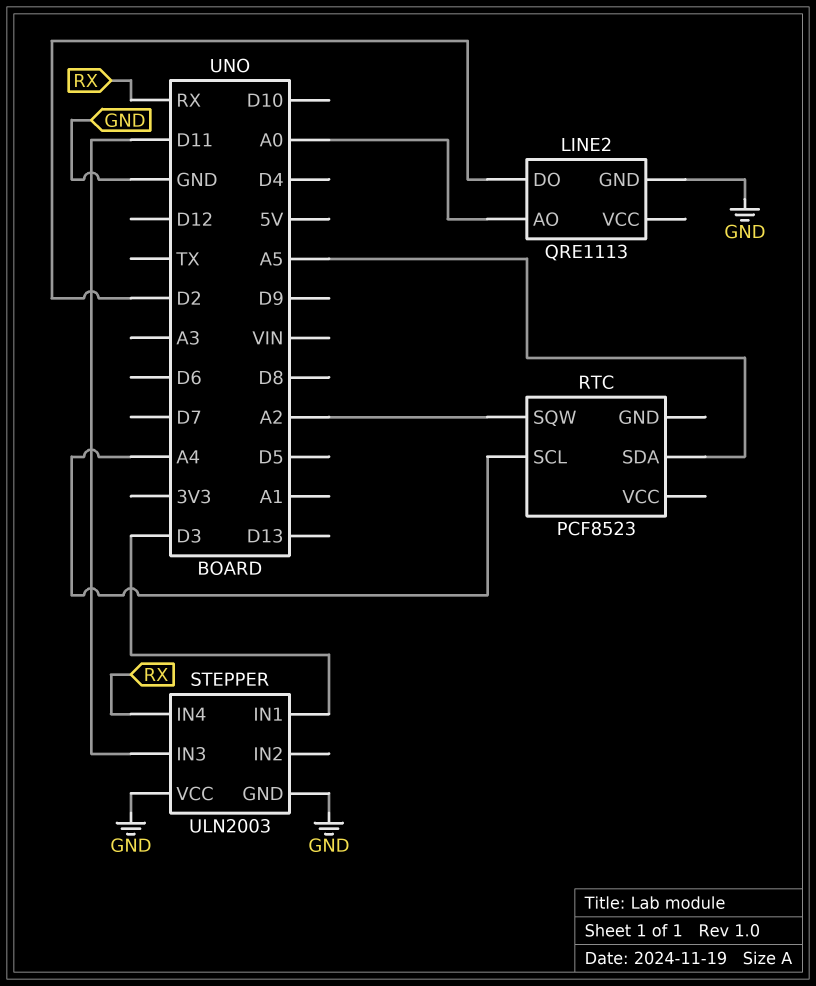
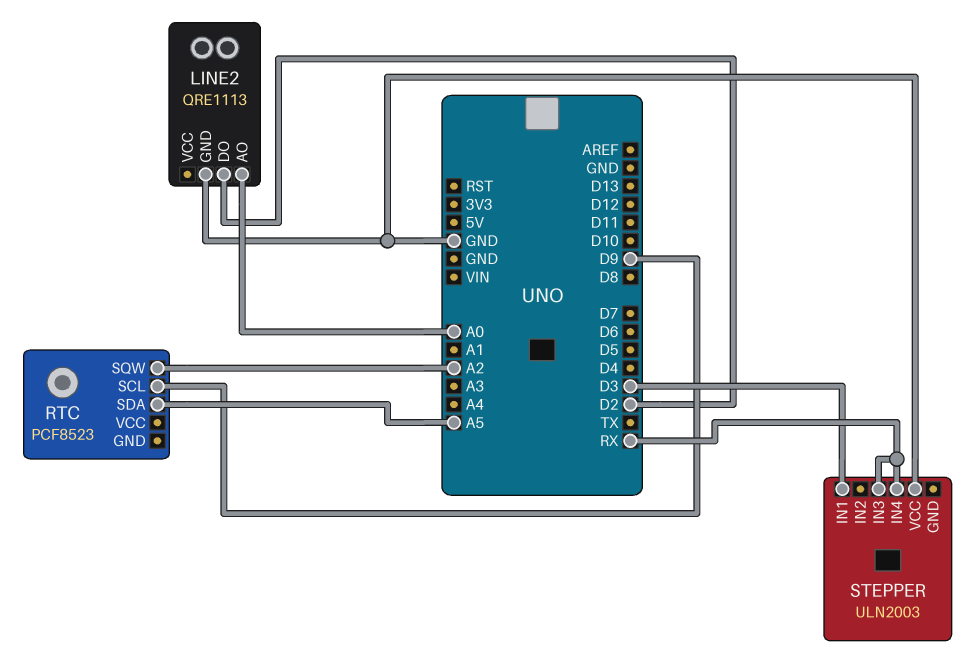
RTC pin SCL: A4 -> D9
STEPPER pin GND: GND -> none
STEPPER pin IN3: D11 -> RX

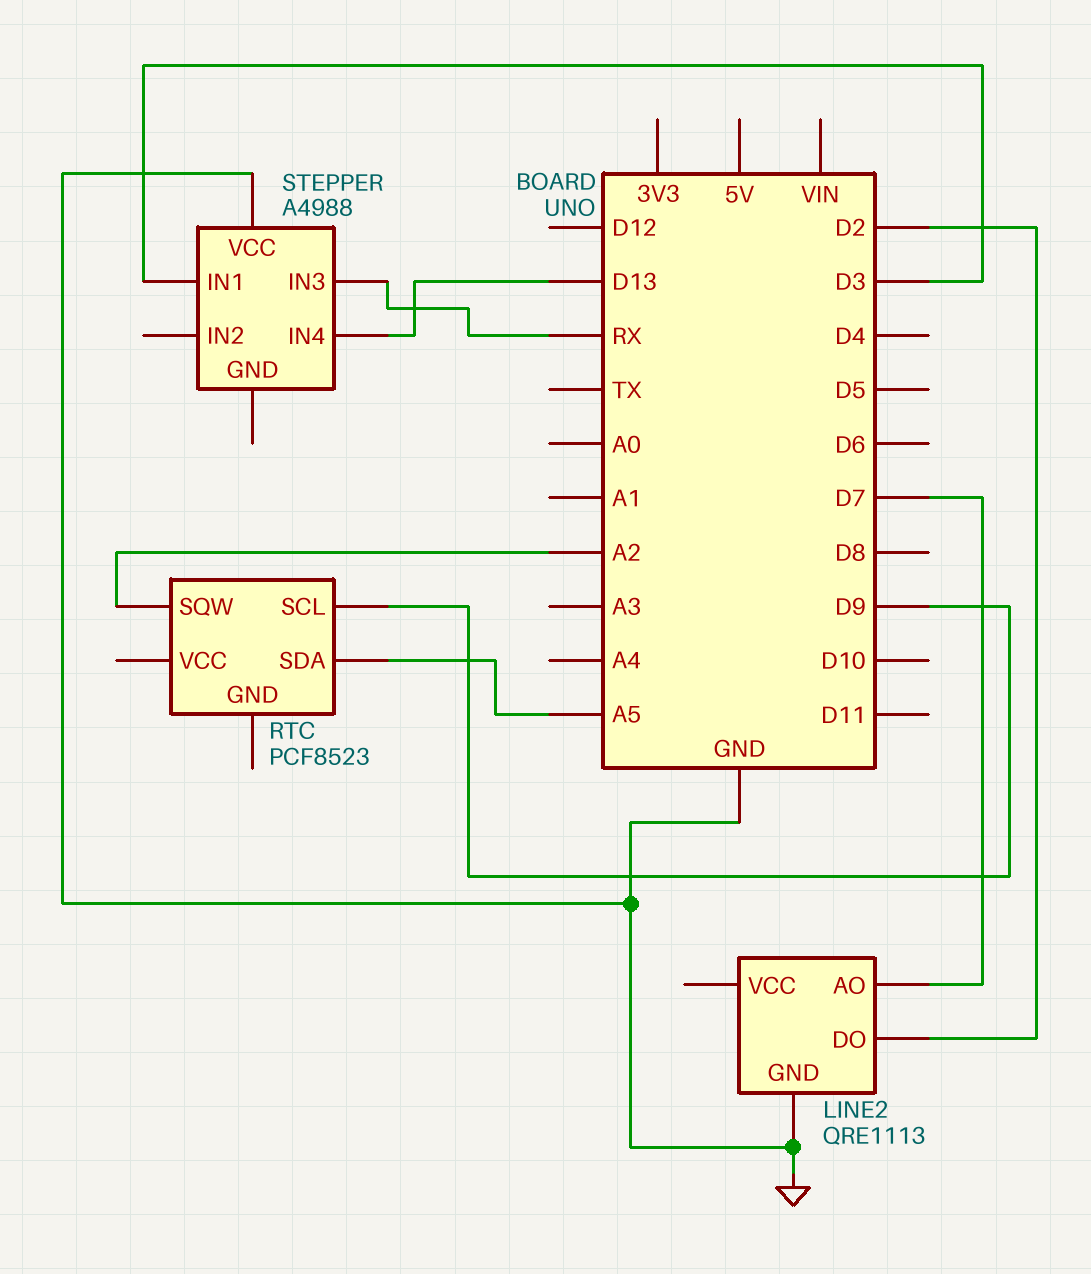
LINE2 pin AO: A0 -> D7
STEPPER: ULN2003 -> A4988
STEPPER pin IN4: RX -> D13

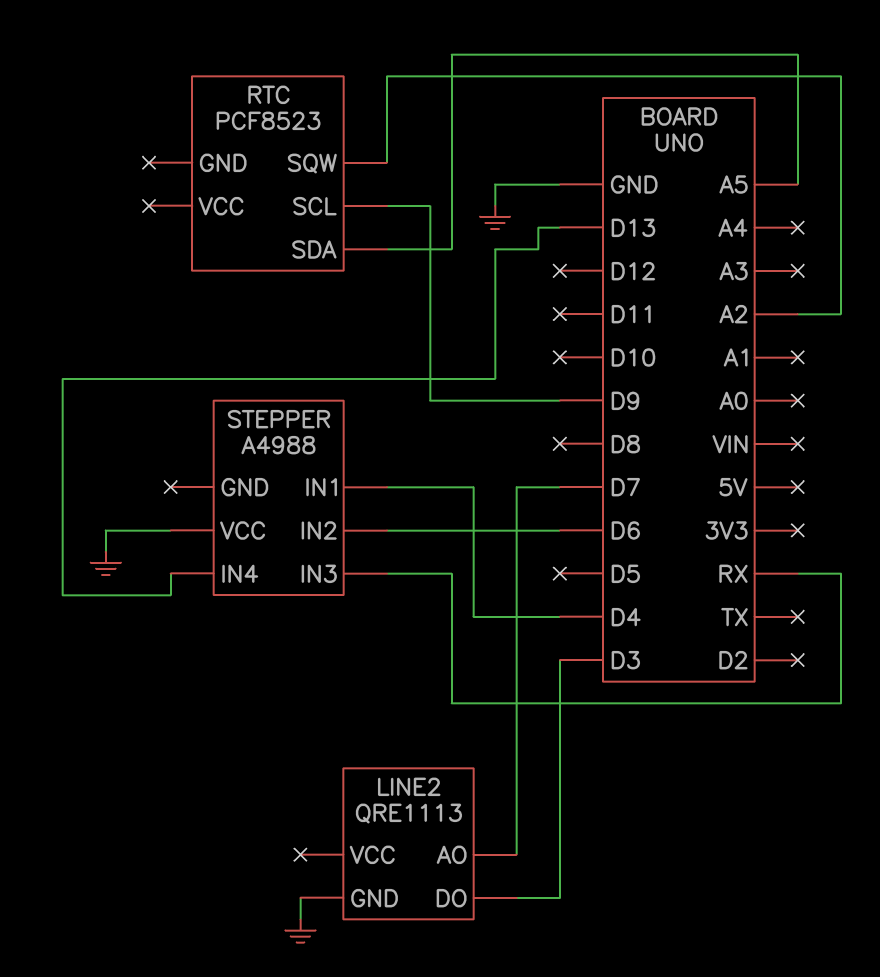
LINE2 pin DO: D2 -> D3
STEPPER pin IN1: D3 -> D4
STEPPER pin IN2: none -> D6

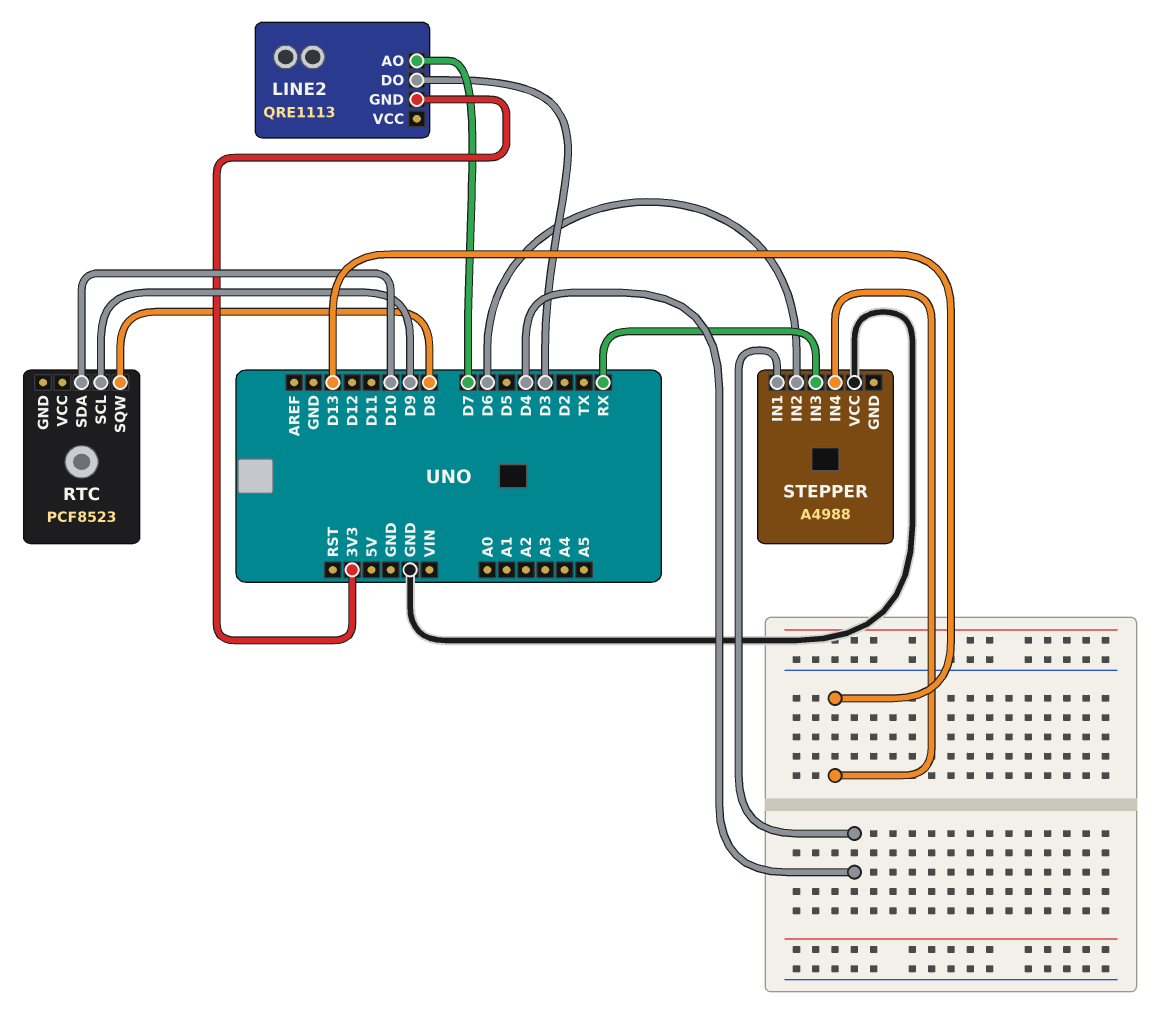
LINE2 pin GND: GND -> 3V3
RTC pin SDA: A5 -> D10
RTC pin SQW: A2 -> D8

